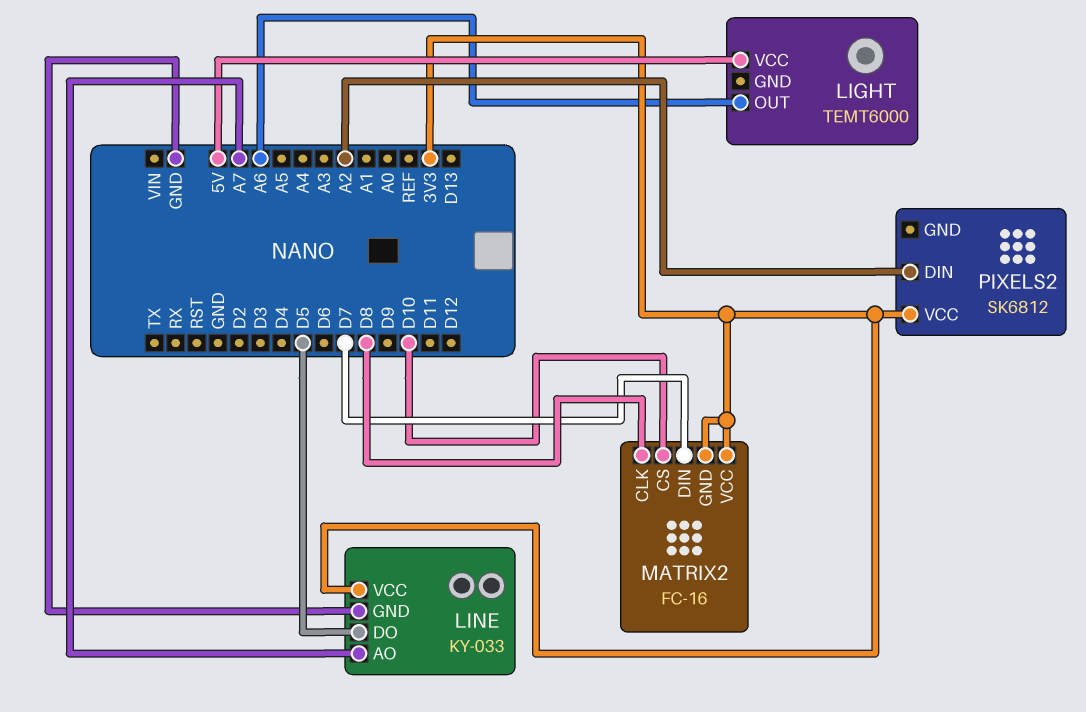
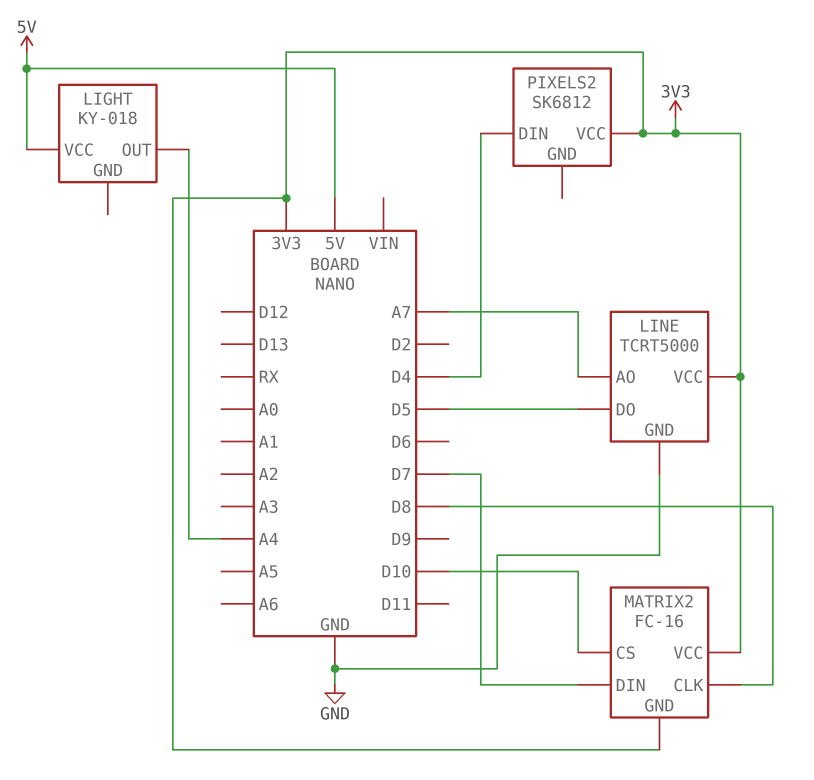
LIGHT: TEMT6000 -> KY-018
LIGHT pin OUT: A6 -> A4
LINE: KY-033 -> TCRT5000
PIXELS2 pin DIN: A2 -> D4

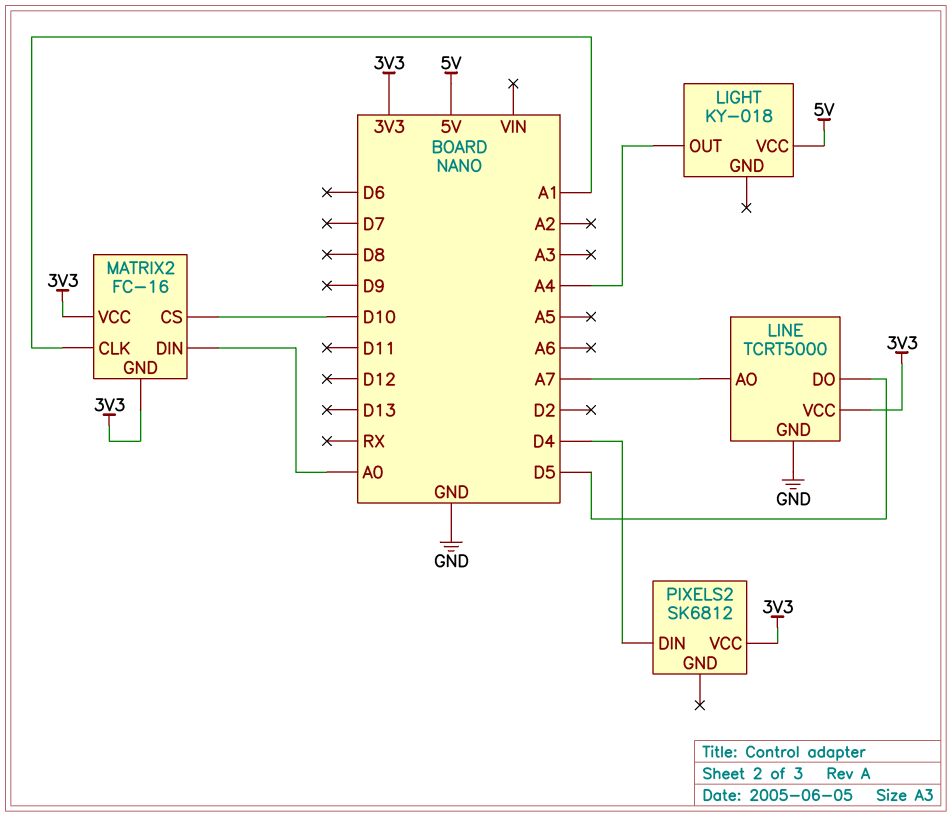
MATRIX2 pin CLK: D8 -> A1
MATRIX2 pin DIN: D7 -> A0

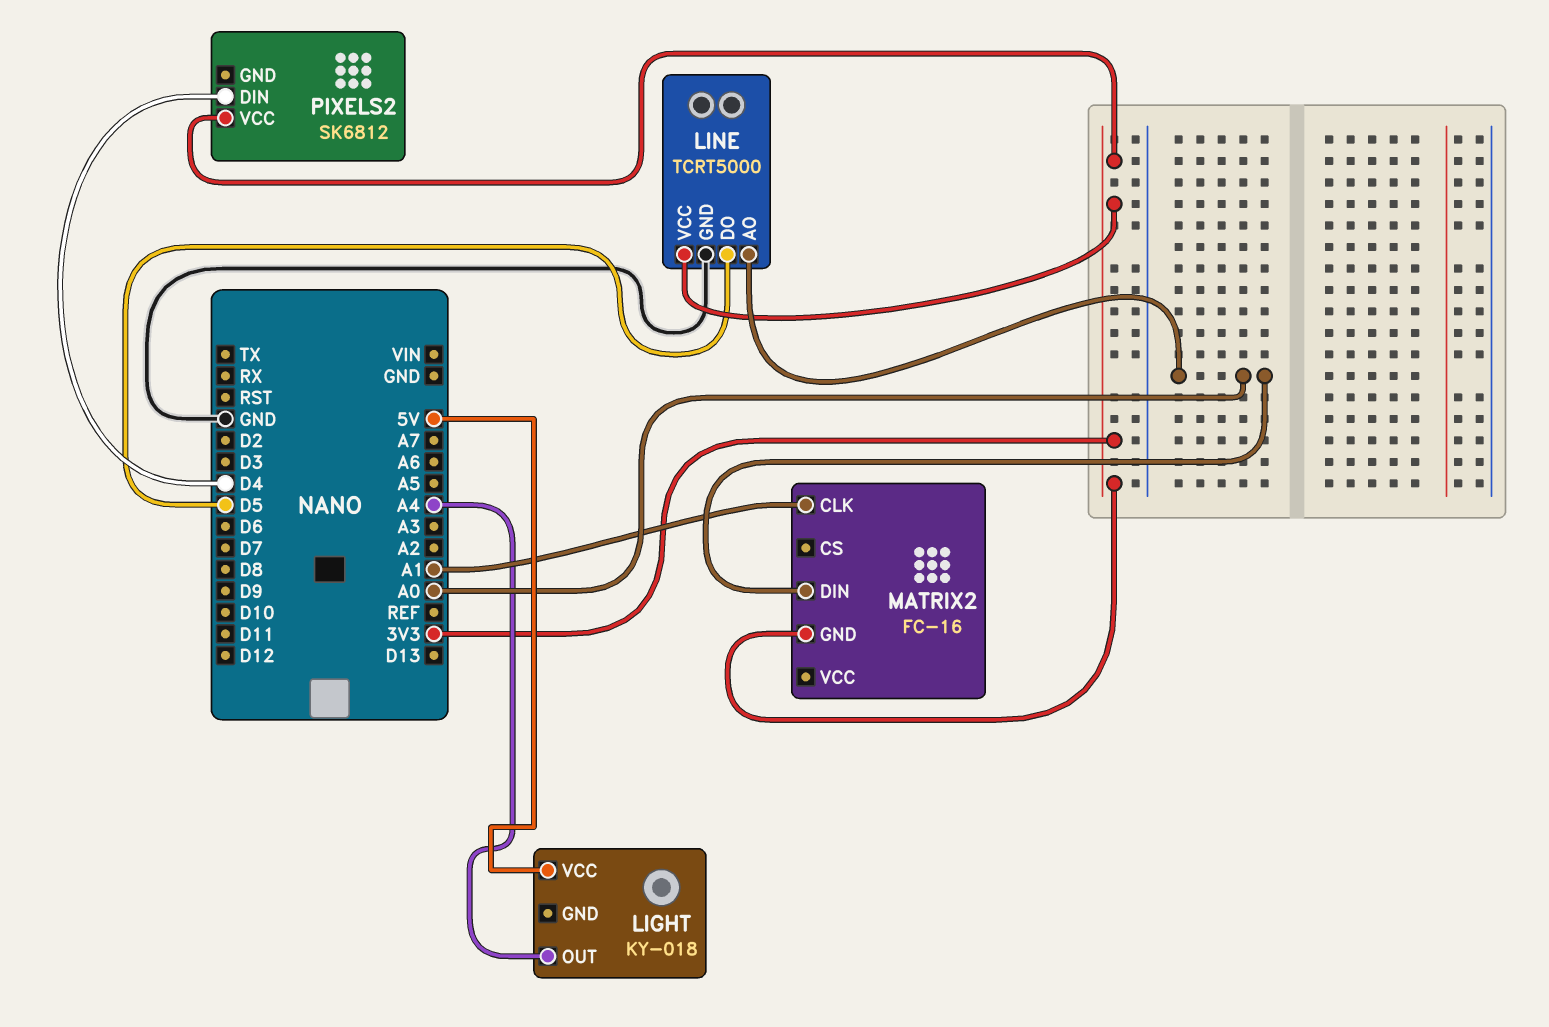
LINE pin AO: A7 -> A0
MATRIX2 pin CS: D10 -> none
MATRIX2 pin VCC: 3V3 -> none

